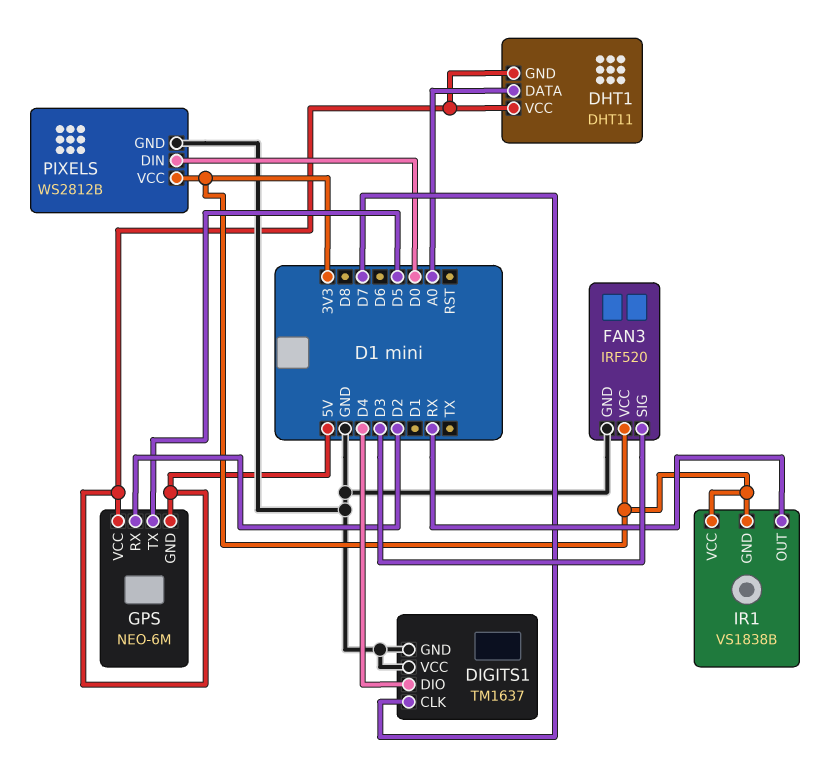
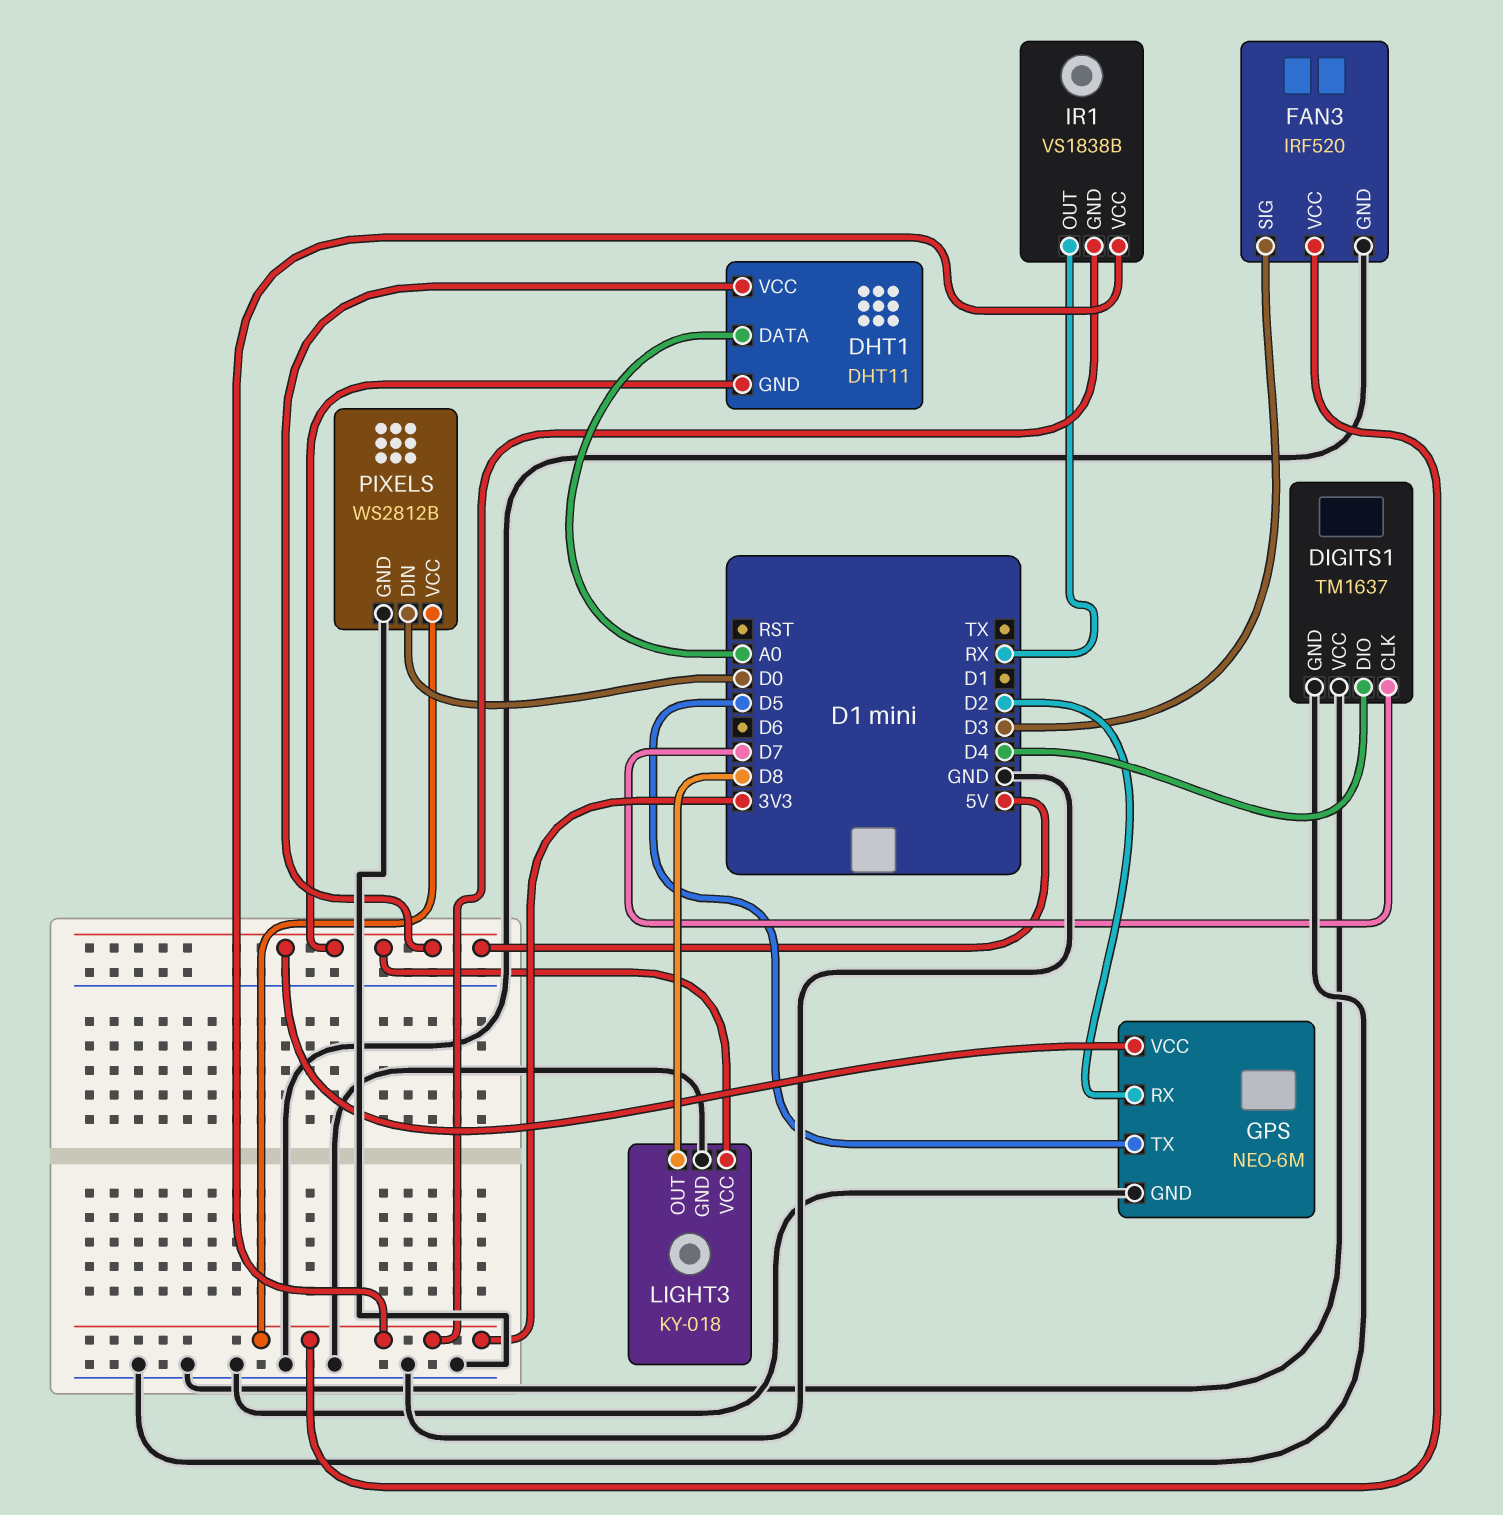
GPS pin GND: 5V -> GND
LIGHT3: none -> KY-018
LIGHT3 pin GND: none -> GND
LIGHT3 pin OUT: none -> D8
LIGHT3 pin VCC: none -> 5V

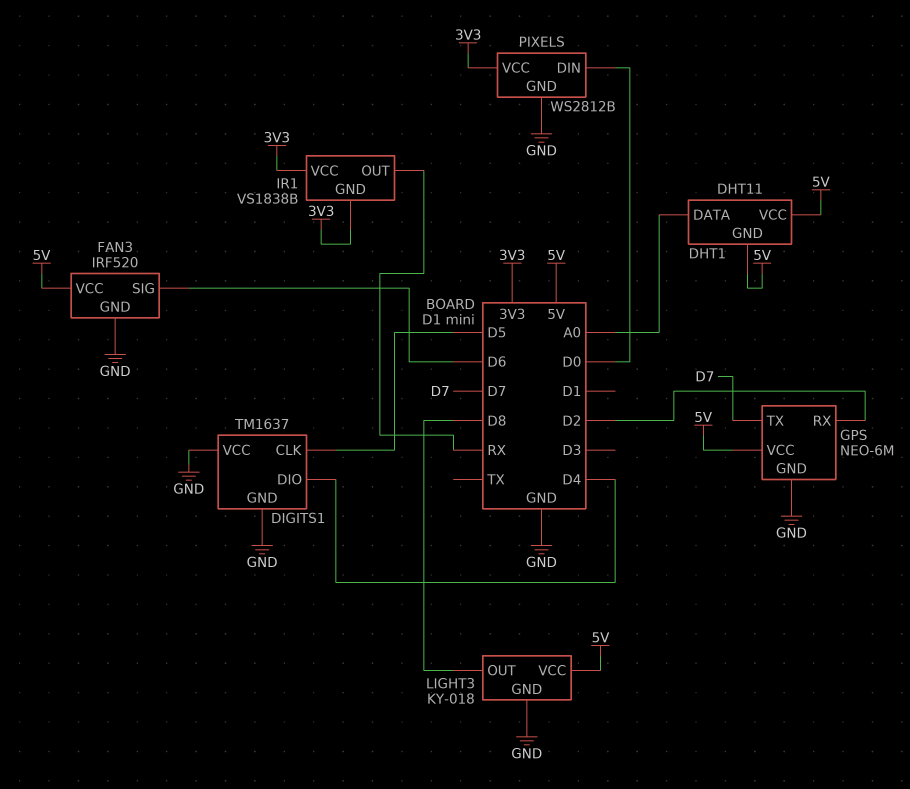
DIGITS1 pin CLK: D7 -> D5
FAN3 pin SIG: D3 -> D6
FAN3 pin VCC: 3V3 -> 5V
GPS pin TX: D5 -> D7

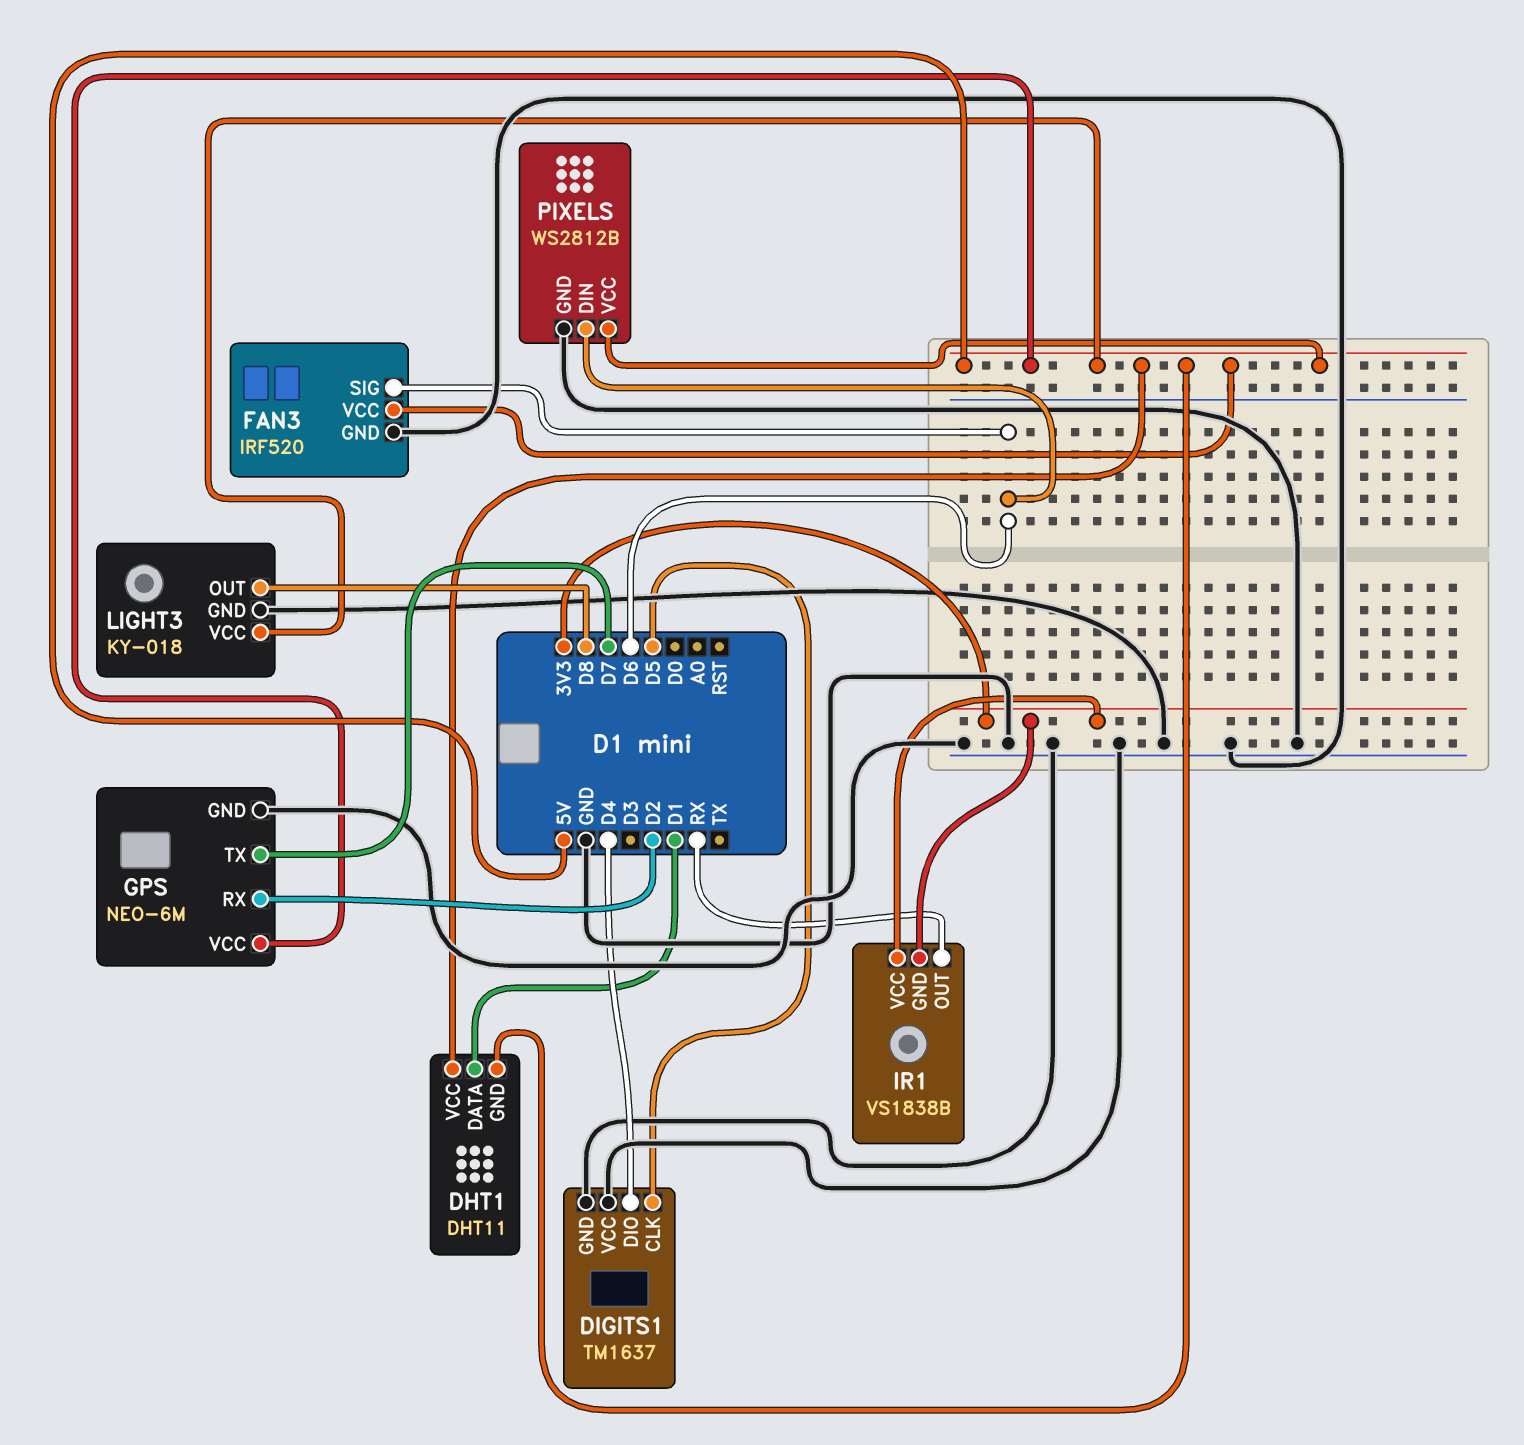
DHT1 pin DATA: A0 -> D1
PIXELS pin DIN: D0 -> D6
PIXELS pin VCC: 3V3 -> 5V

